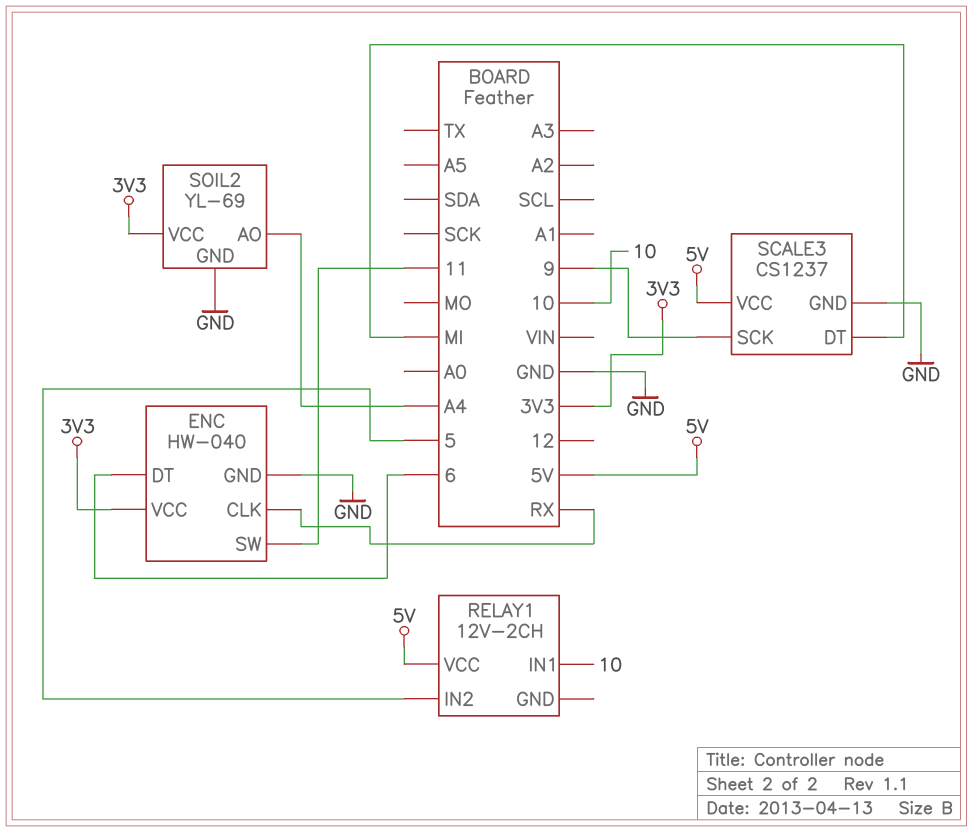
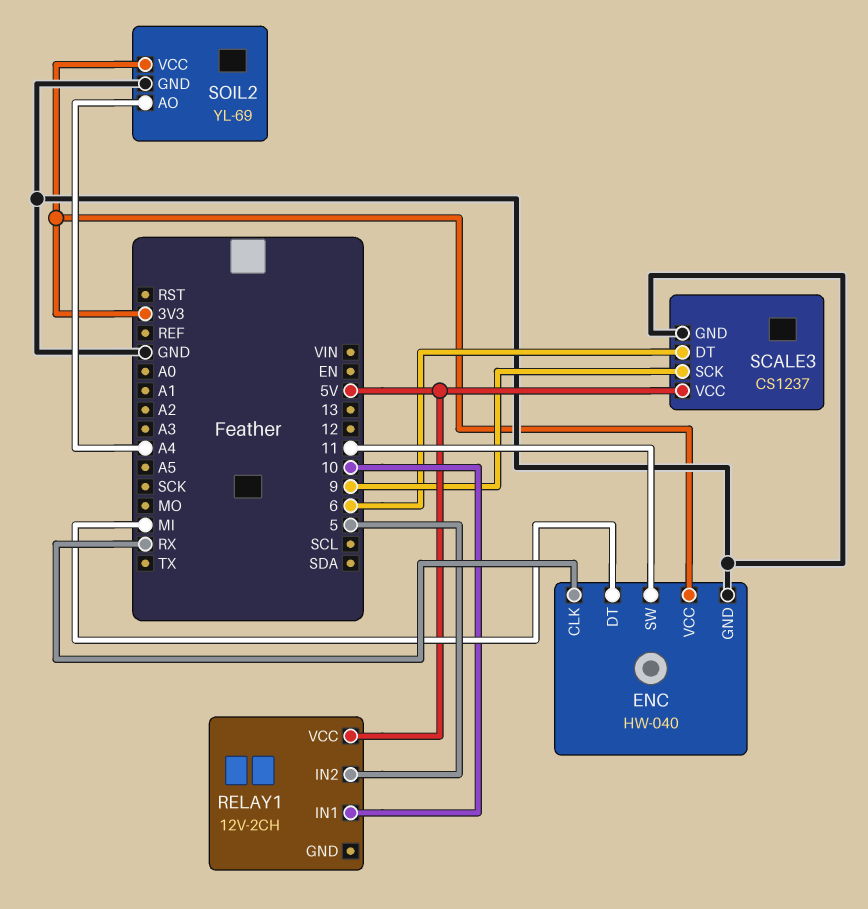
ENC pin DT: 6 -> MI
SCALE3 pin DT: MI -> 6

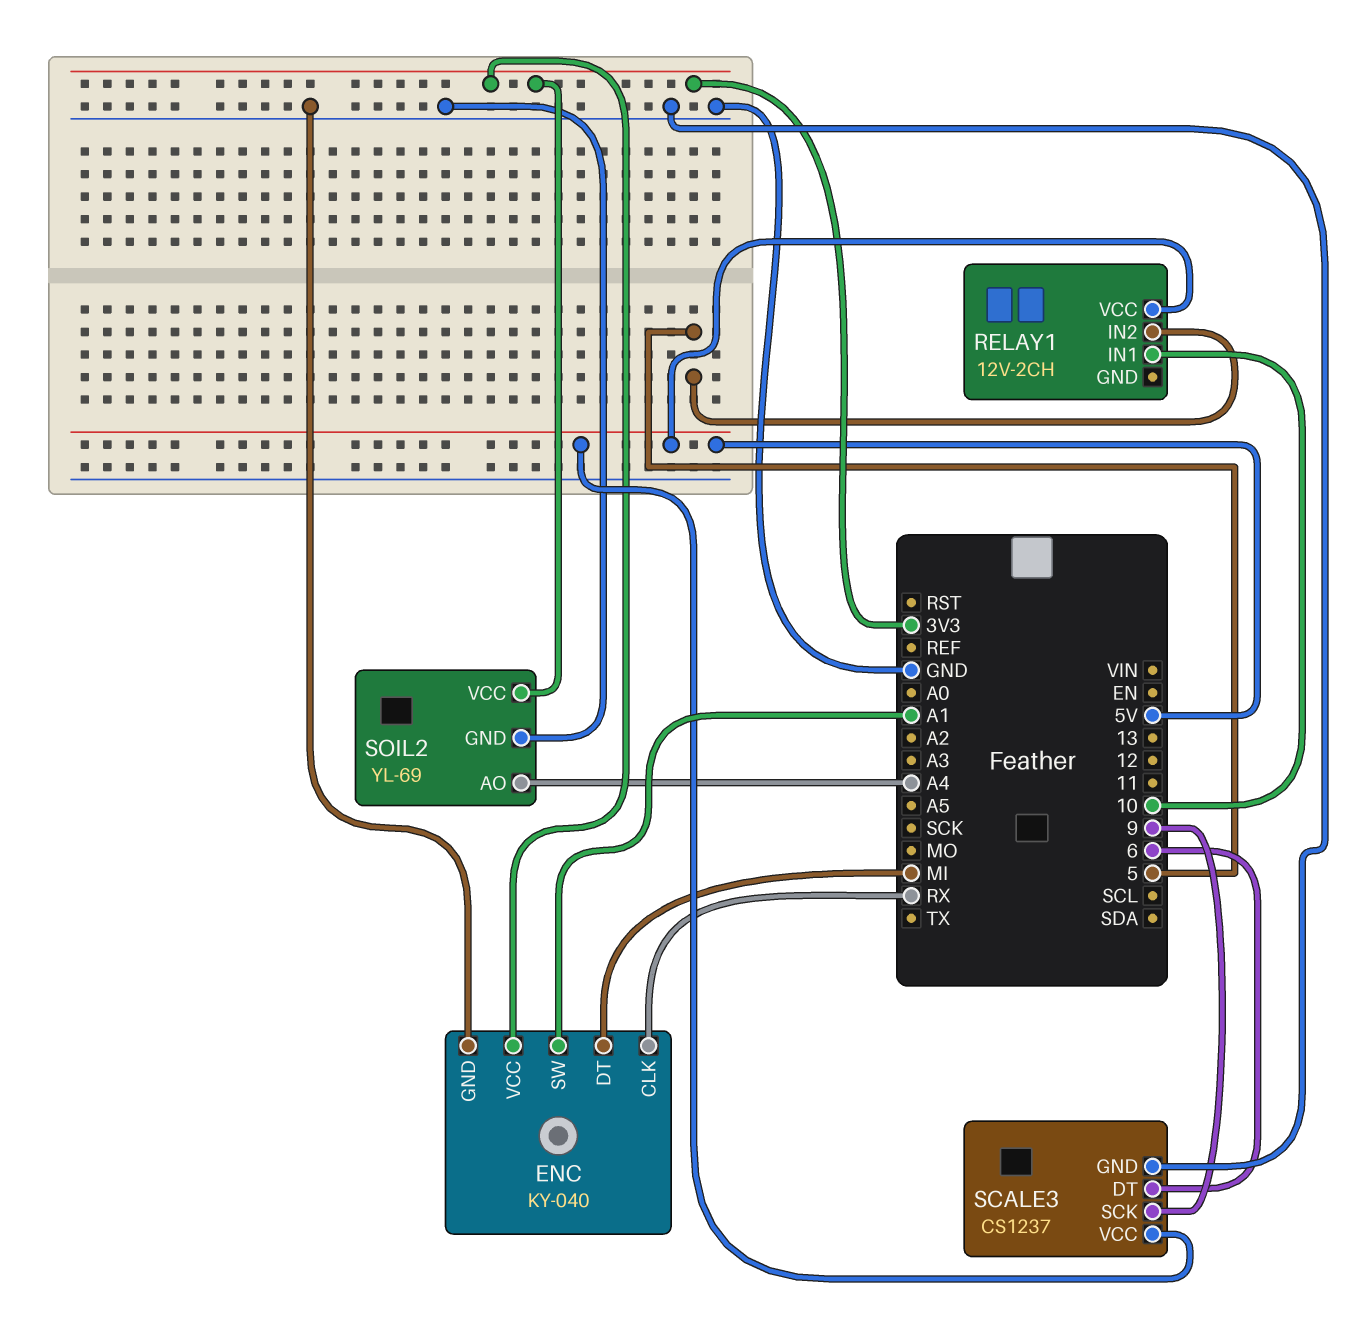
ENC: HW-040 -> KY-040
ENC pin SW: 11 -> A1

